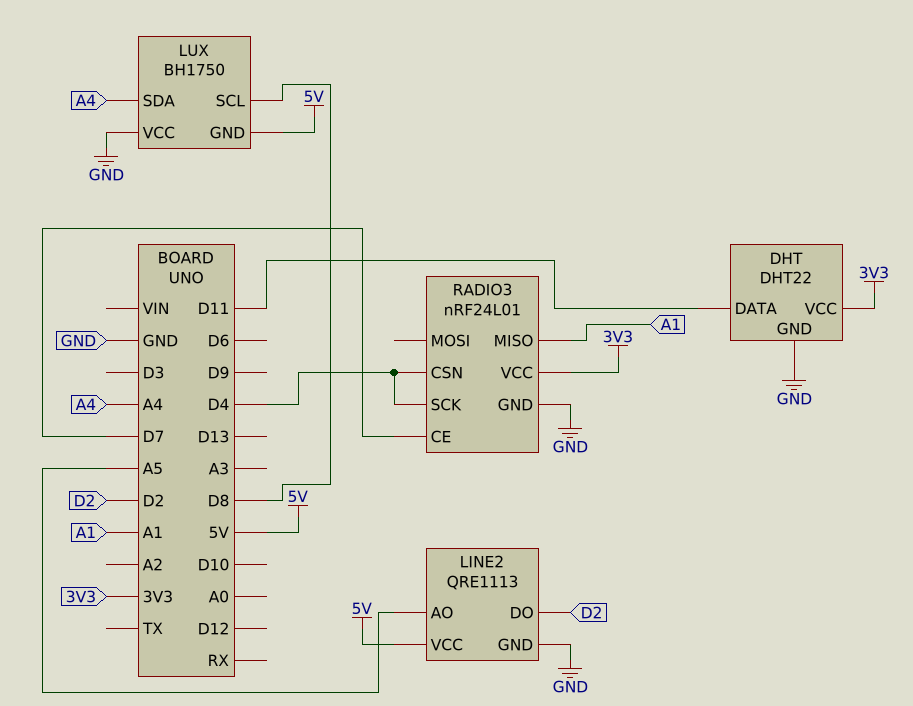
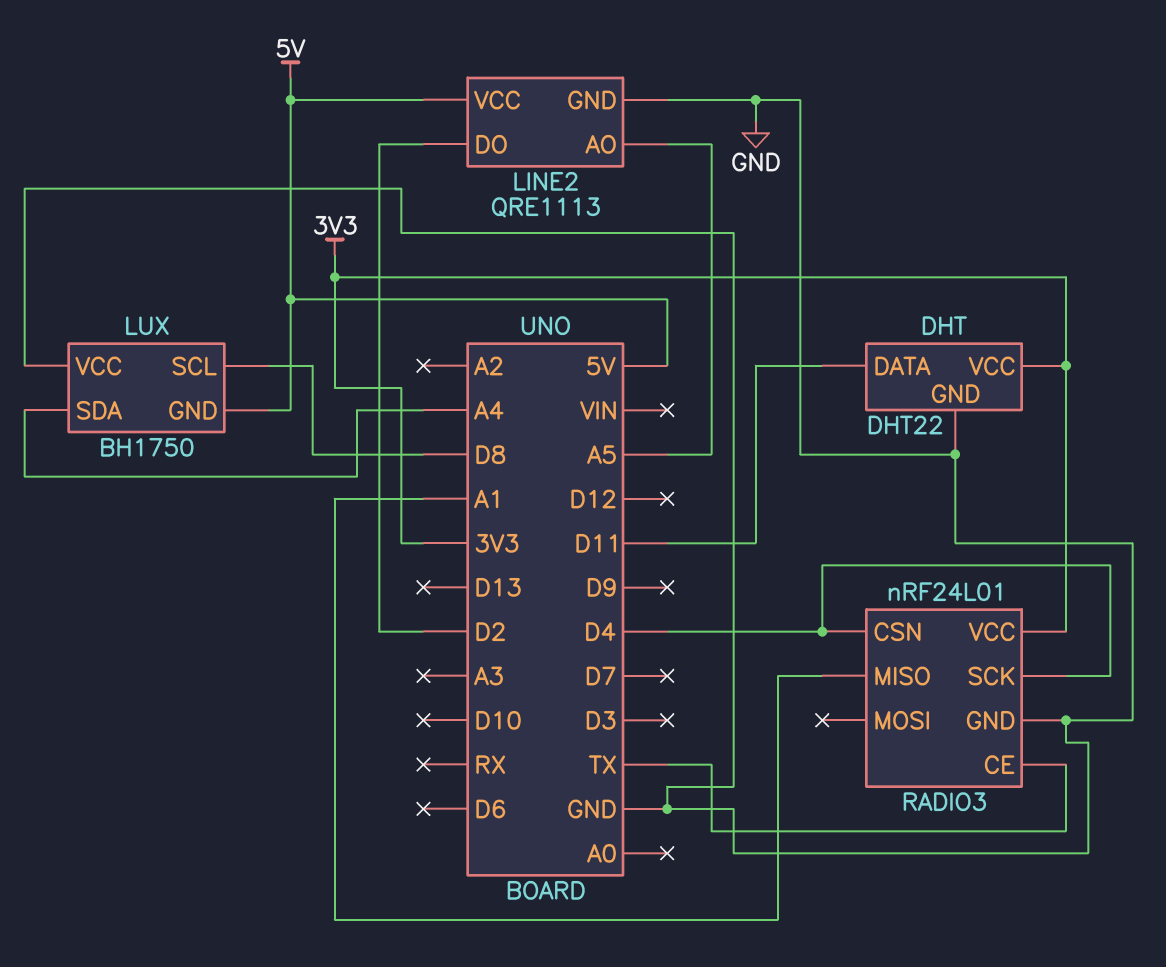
RADIO3 pin CE: D7 -> TX

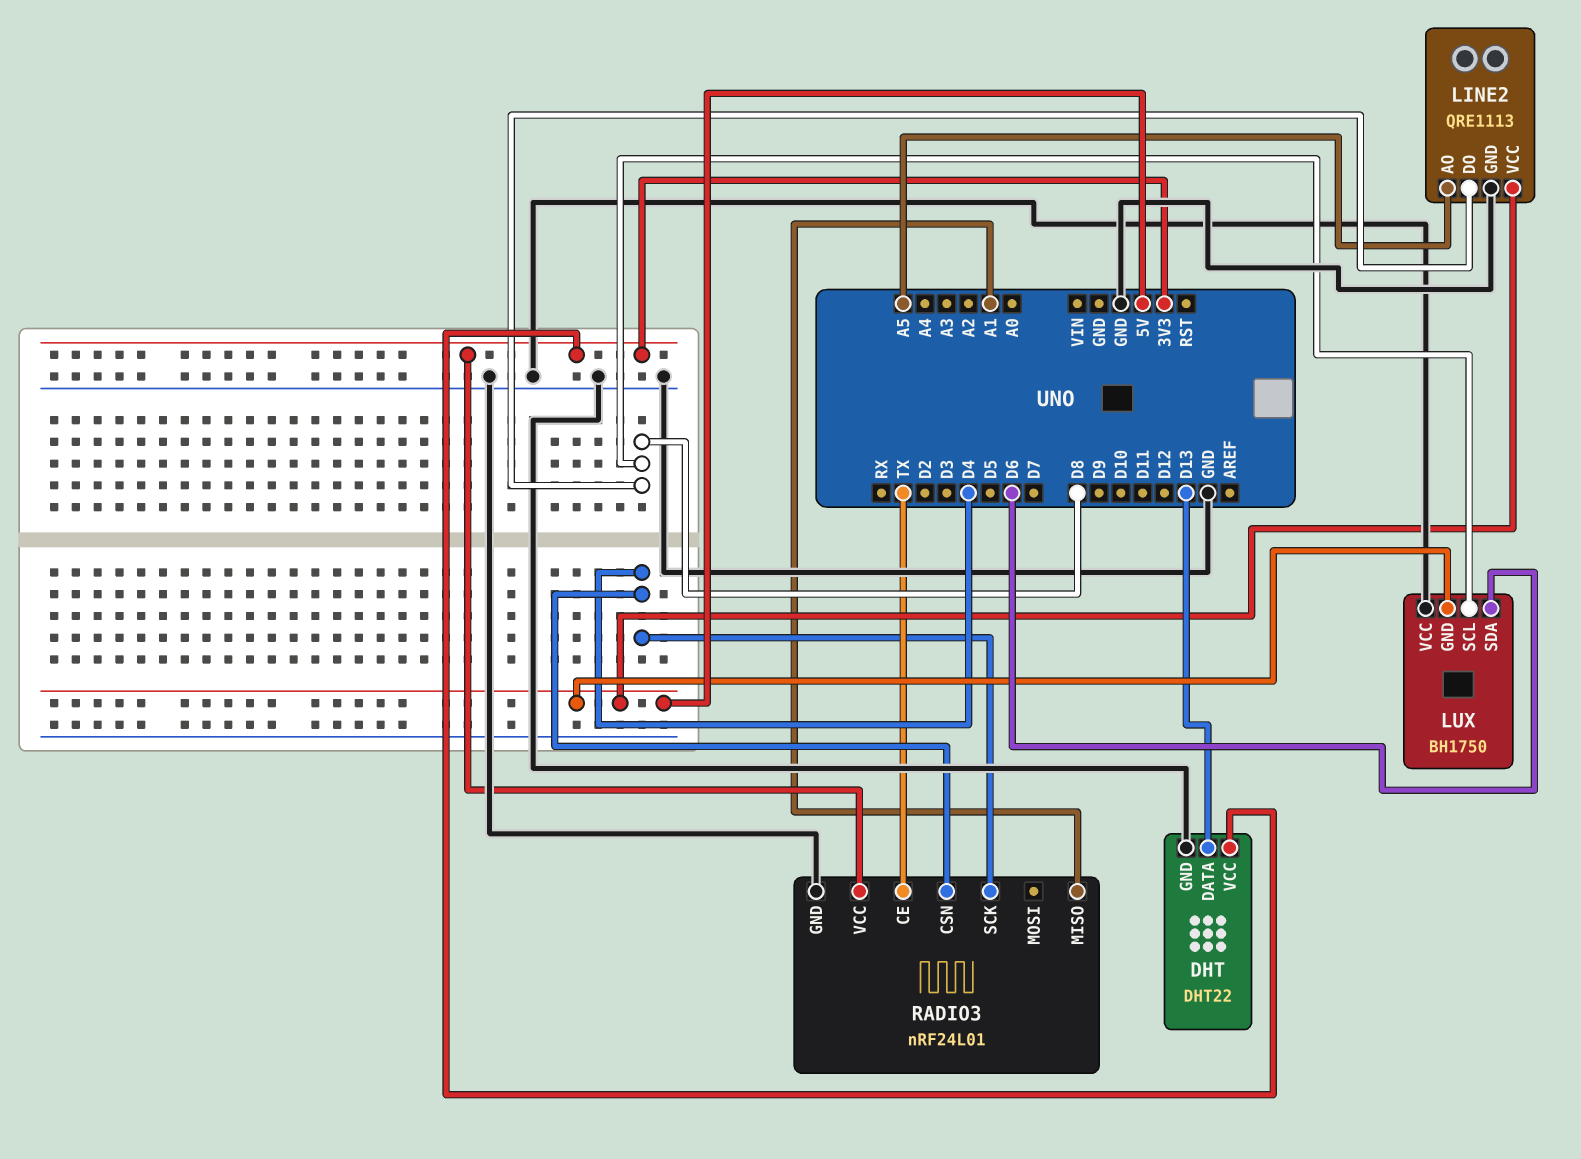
DHT pin DATA: D11 -> D13
LINE2 pin DO: D2 -> D8
LUX pin SDA: A4 -> D6

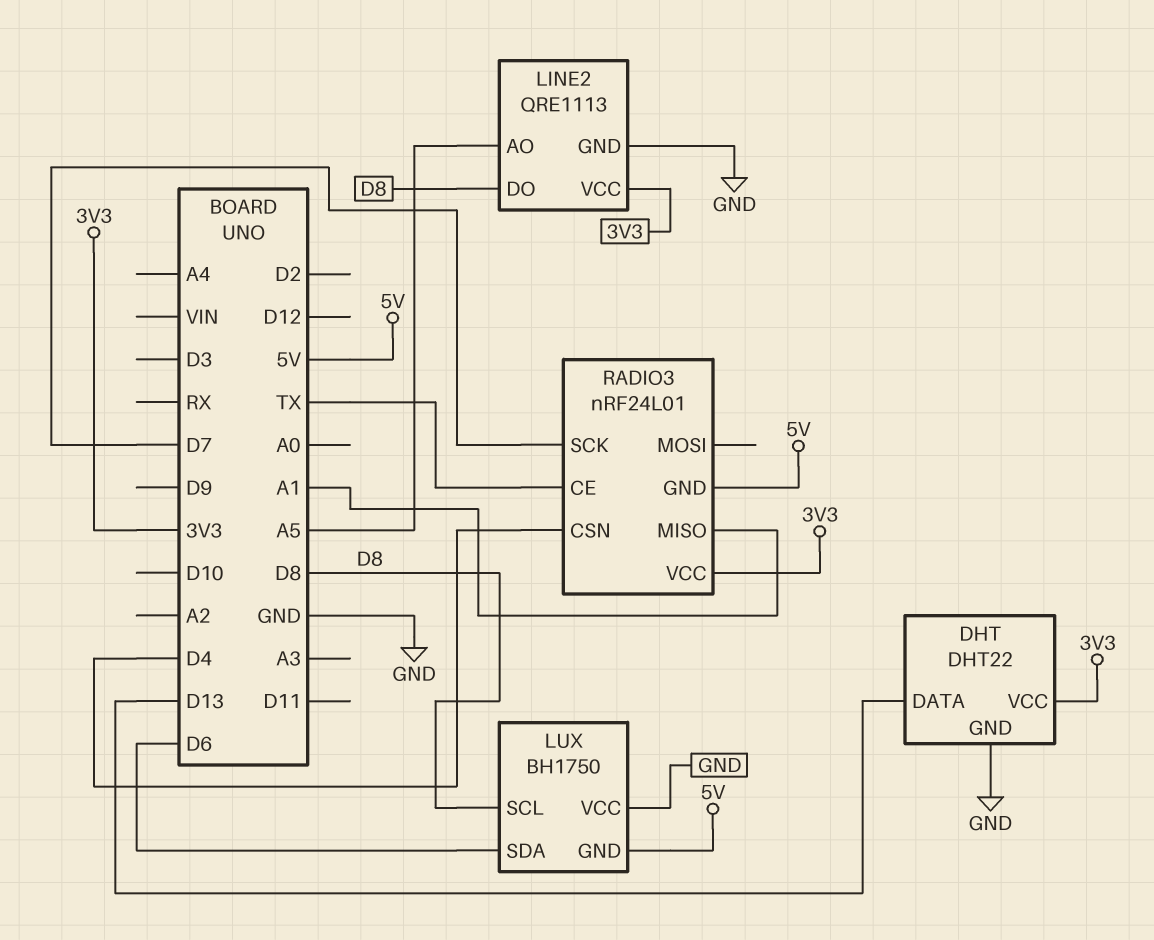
LINE2 pin VCC: 5V -> 3V3
RADIO3 pin GND: GND -> 5V
RADIO3 pin SCK: D4 -> D7

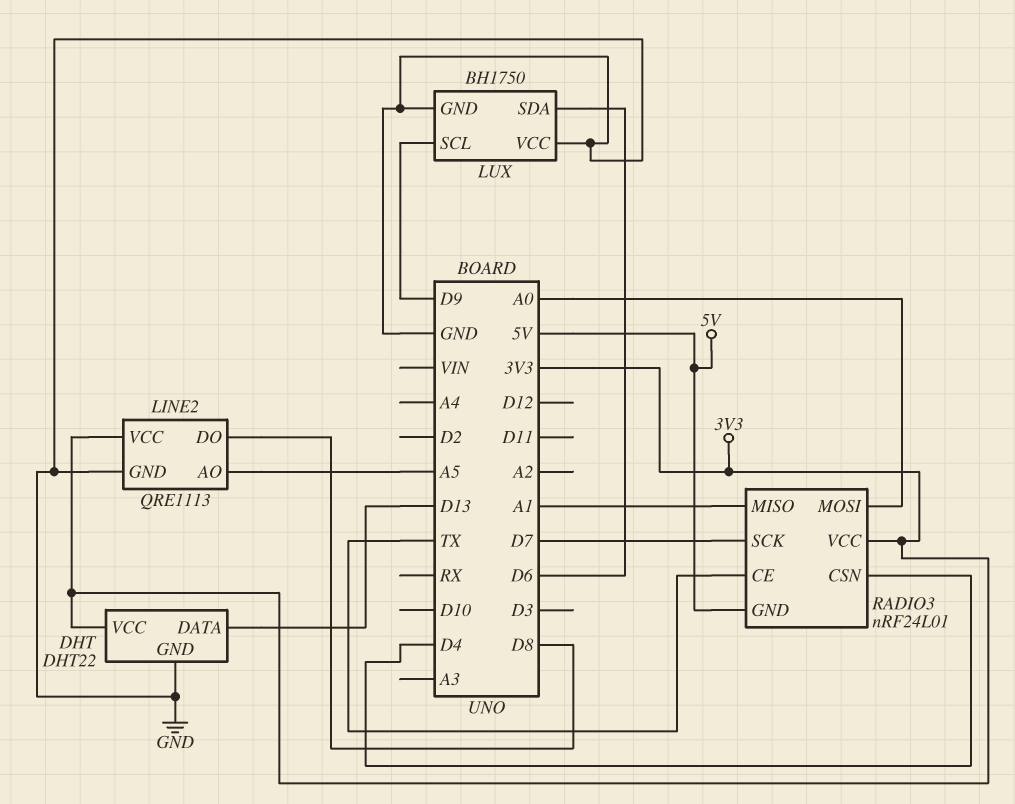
LUX pin GND: 5V -> GND
LUX pin SCL: D8 -> D9
RADIO3 pin MOSI: none -> A0

